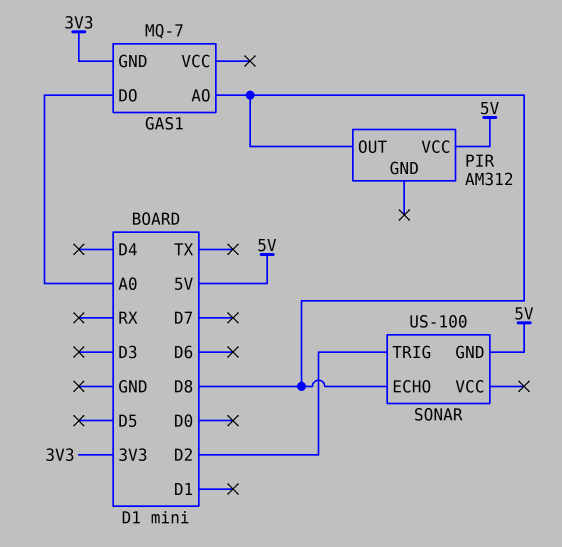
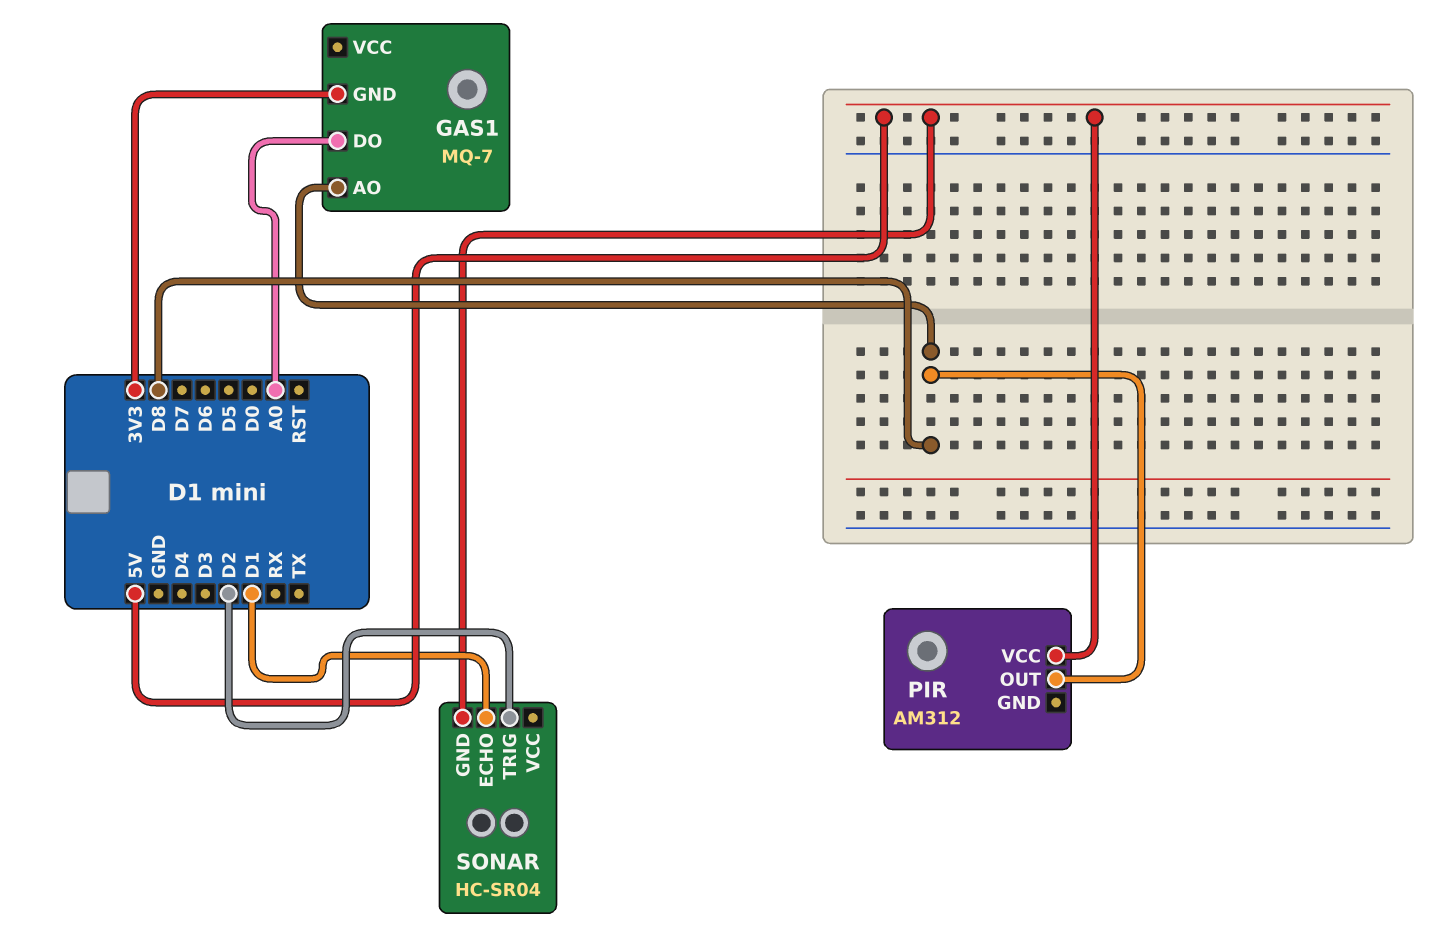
SONAR: US-100 -> HC-SR04
SONAR pin ECHO: D8 -> D1

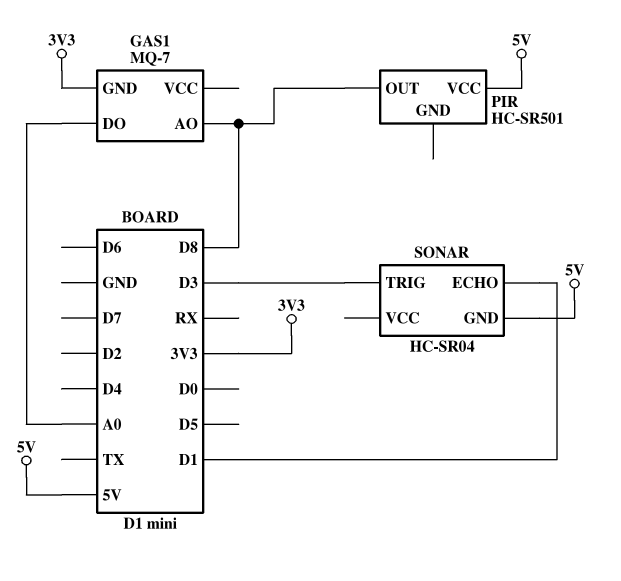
PIR: AM312 -> HC-SR501
SONAR pin TRIG: D2 -> D3

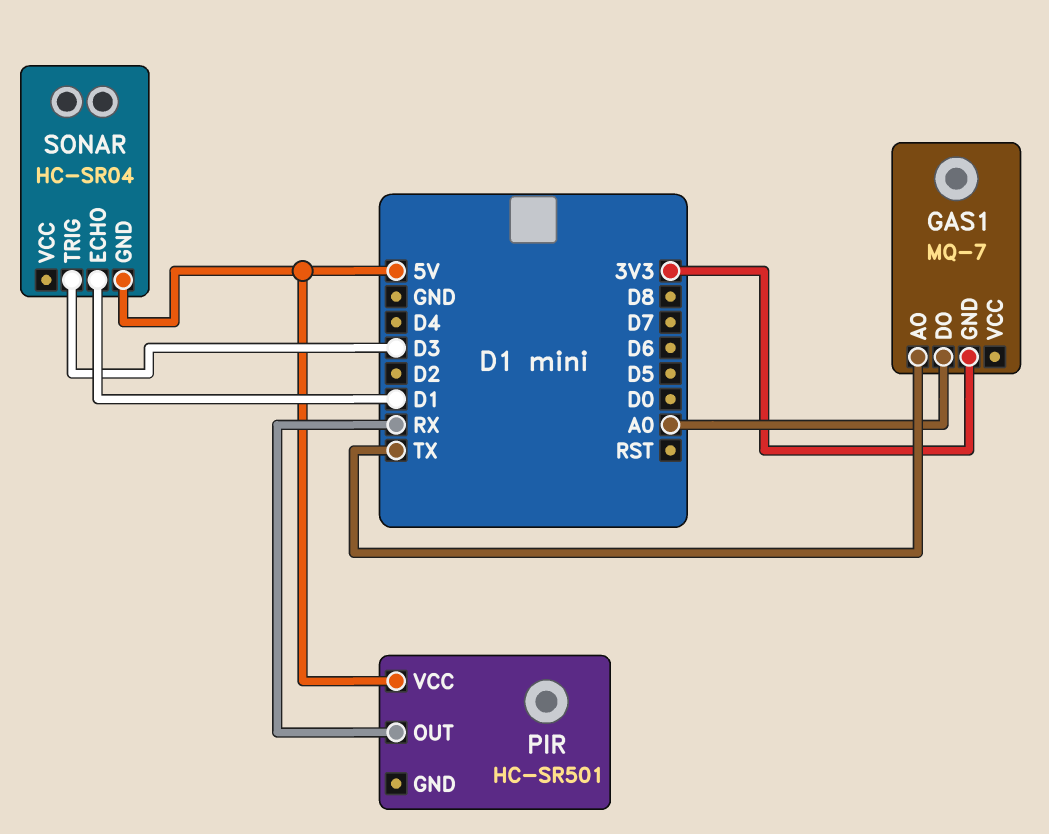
GAS1 pin AO: D8 -> TX
PIR pin OUT: D8 -> RX

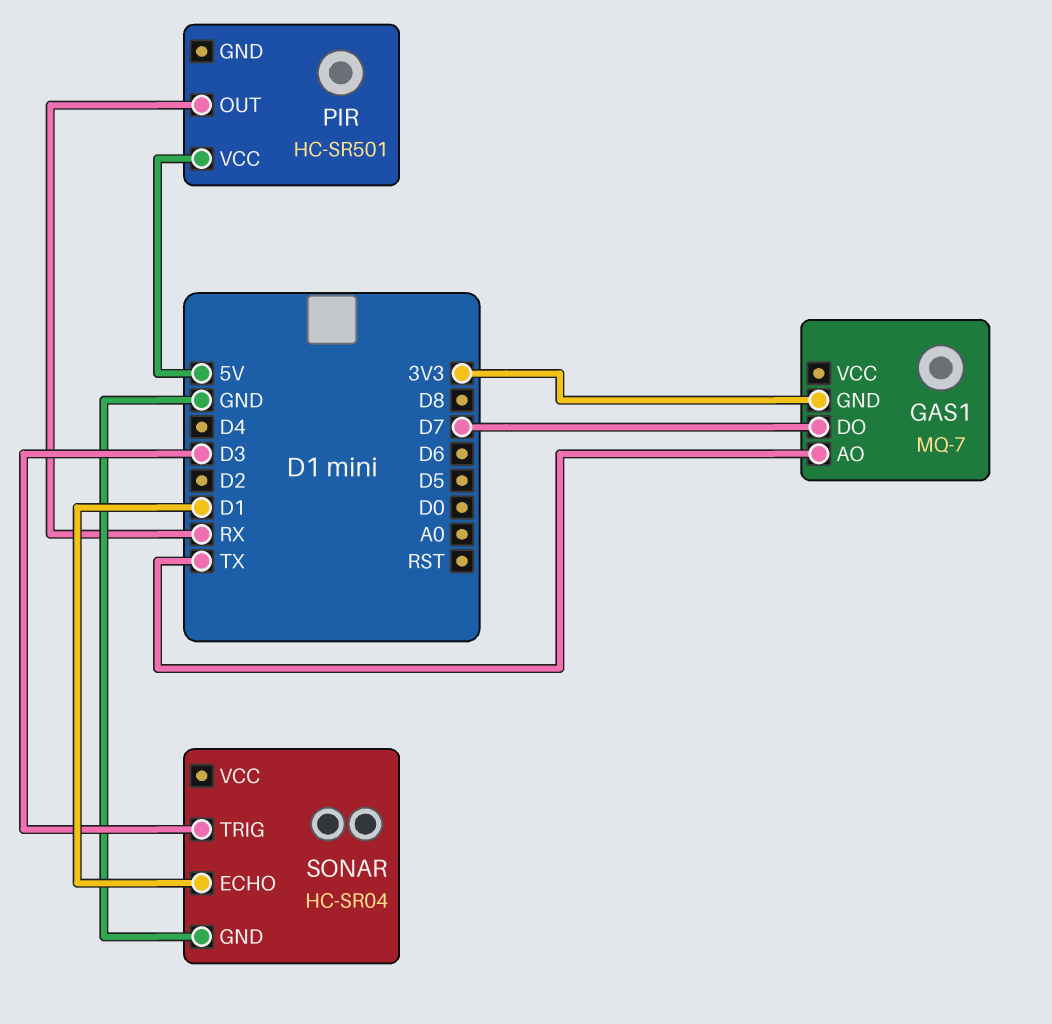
GAS1 pin DO: A0 -> D7
SONAR pin GND: 5V -> GND

